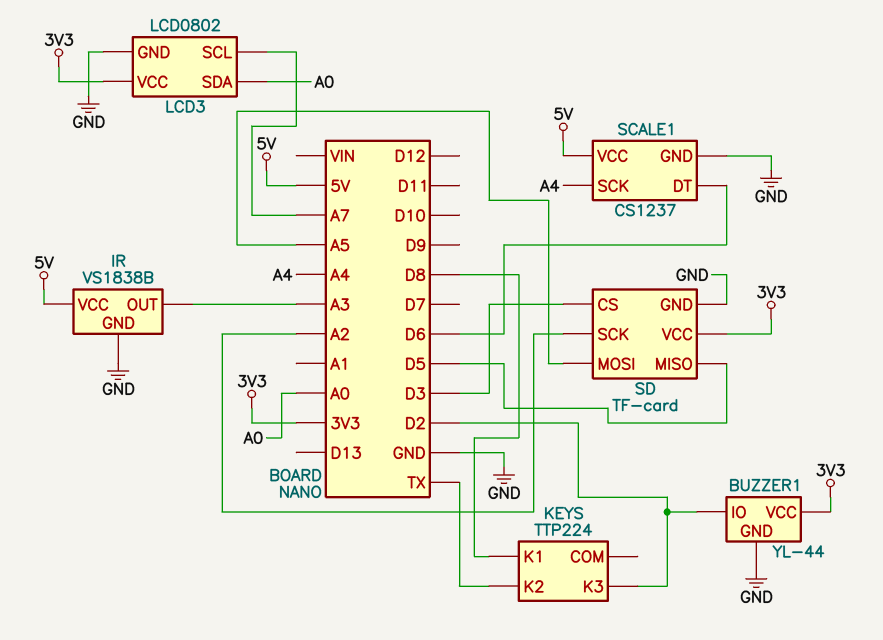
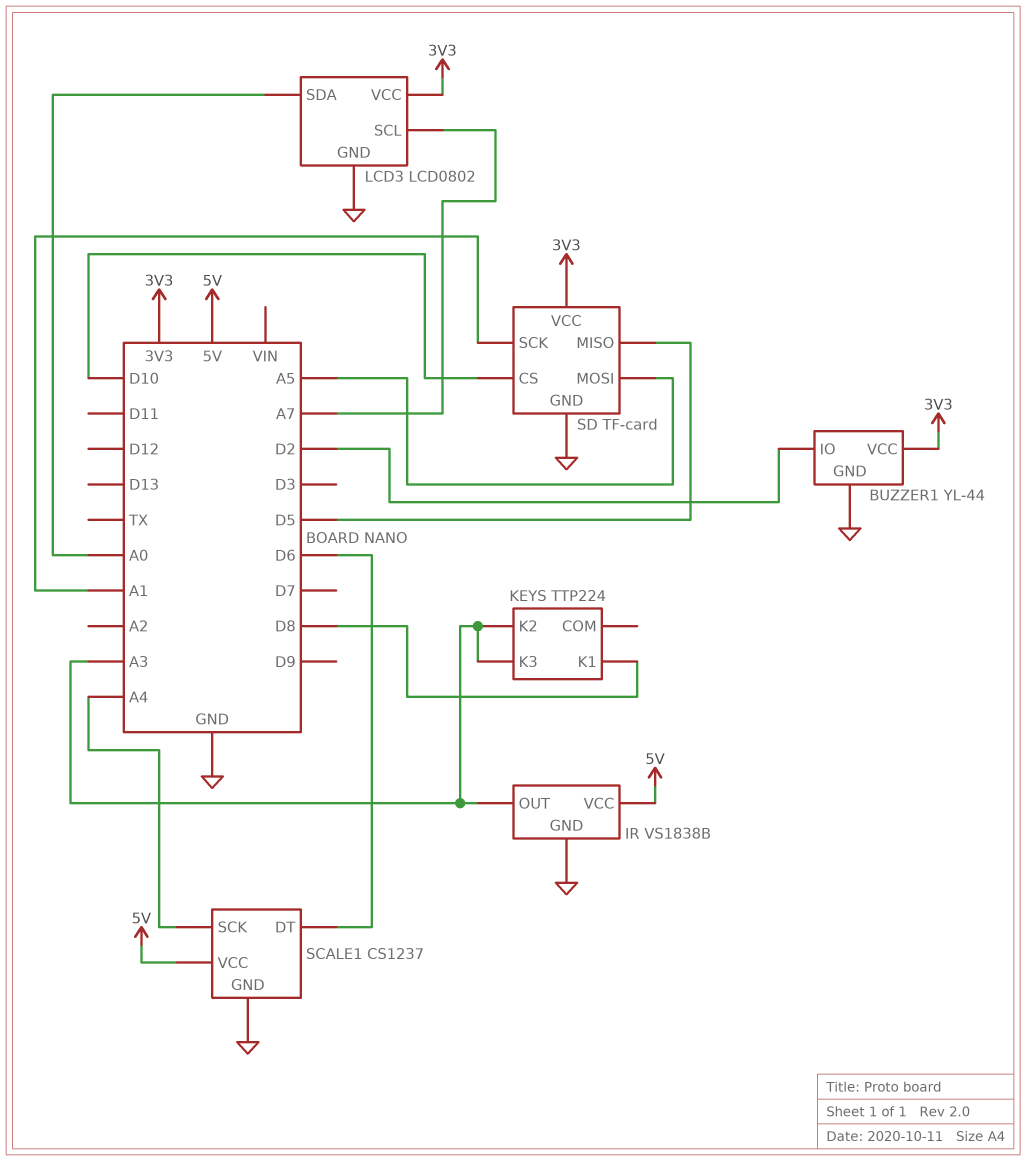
KEYS pin K2: TX -> A3
KEYS pin K3: D2 -> A3
SD pin CS: D3 -> D10
SD pin SCK: A2 -> A1

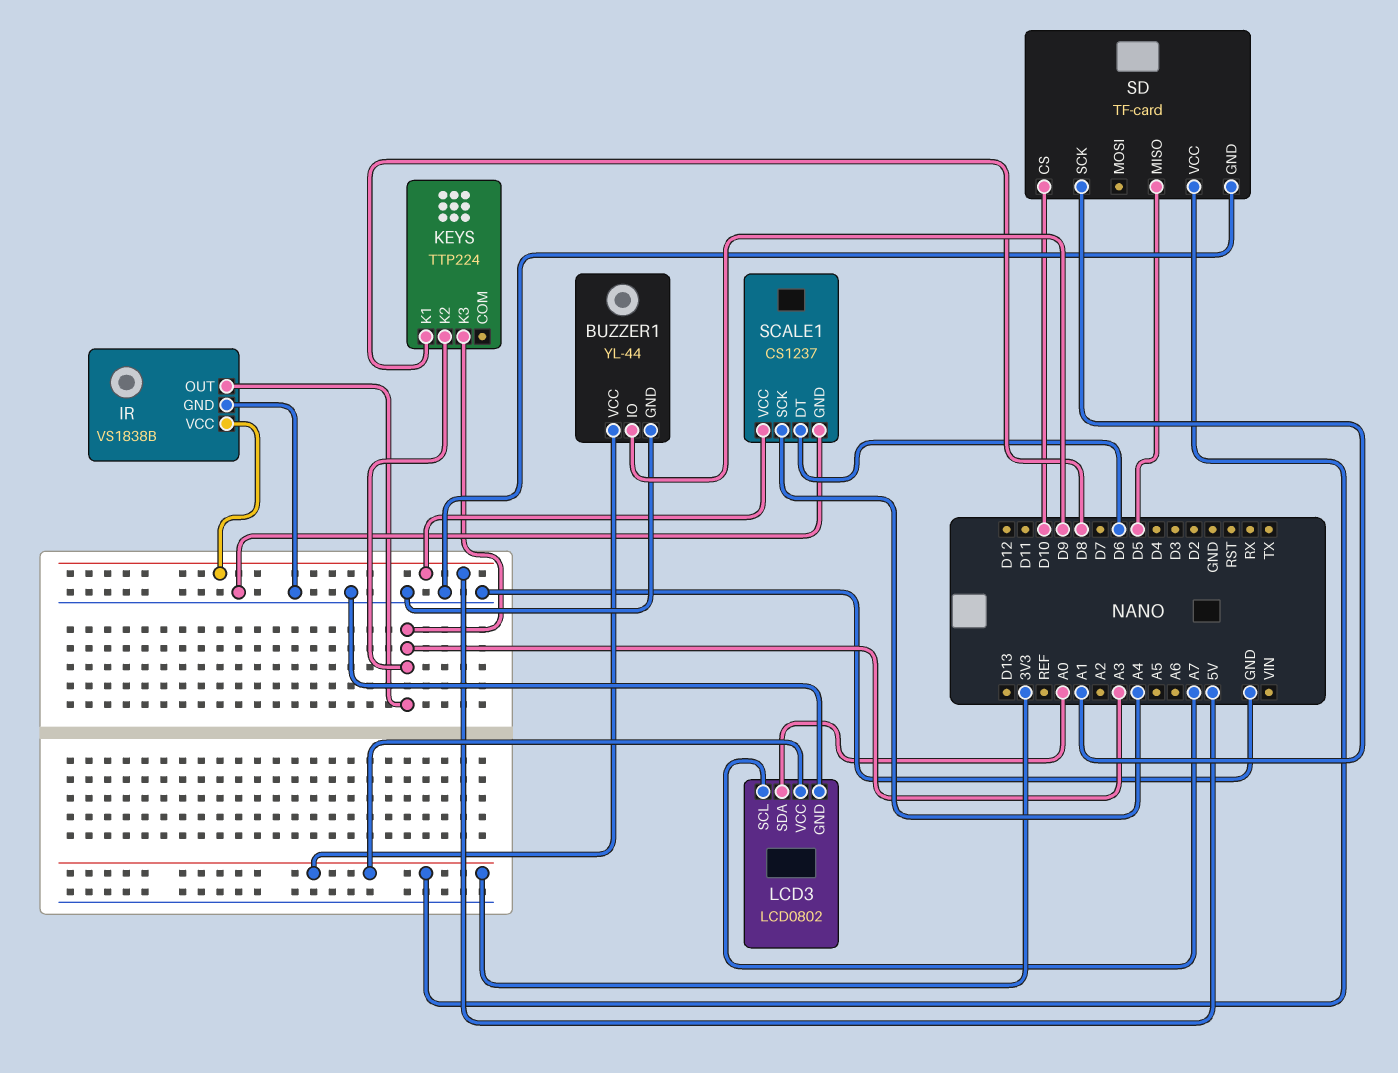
BUZZER1 pin IO: D2 -> D9
SD pin MOSI: A5 -> none

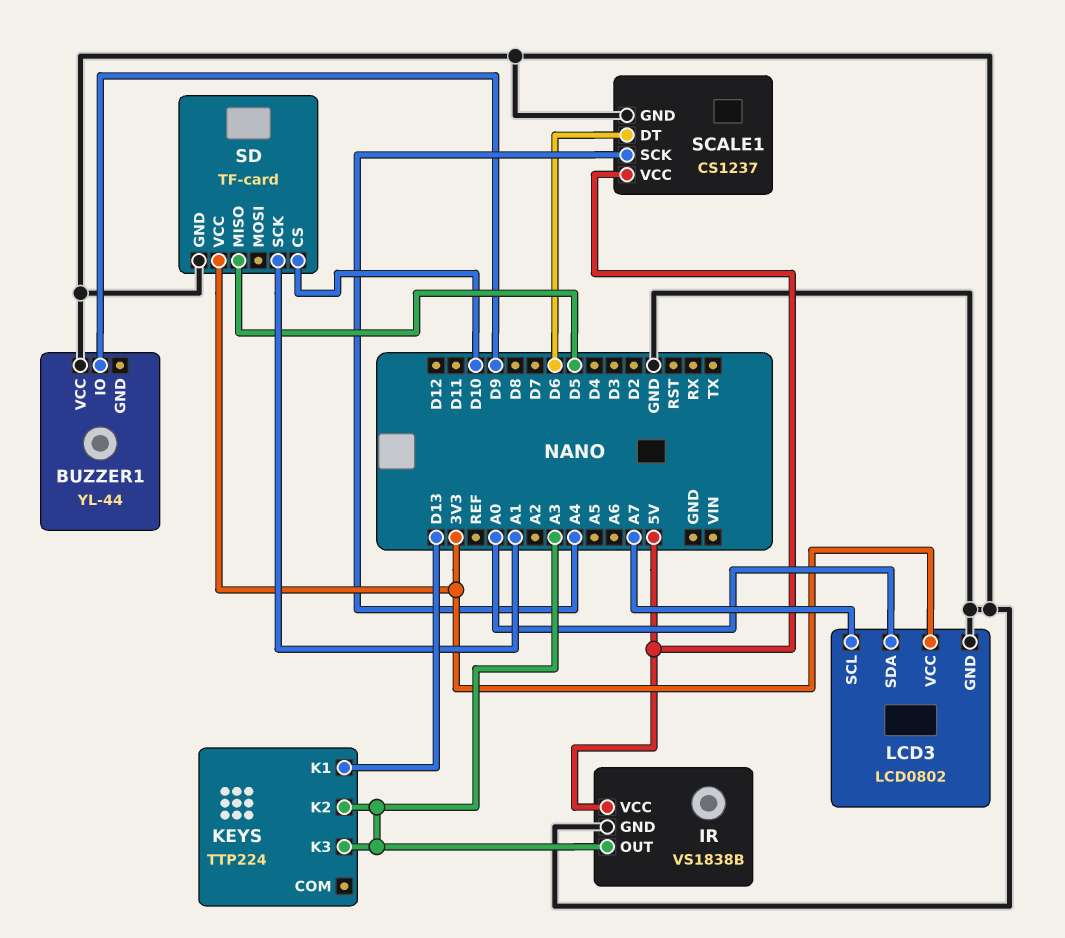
BUZZER1 pin GND: GND -> none
BUZZER1 pin VCC: 3V3 -> GND
KEYS pin K1: D8 -> D13

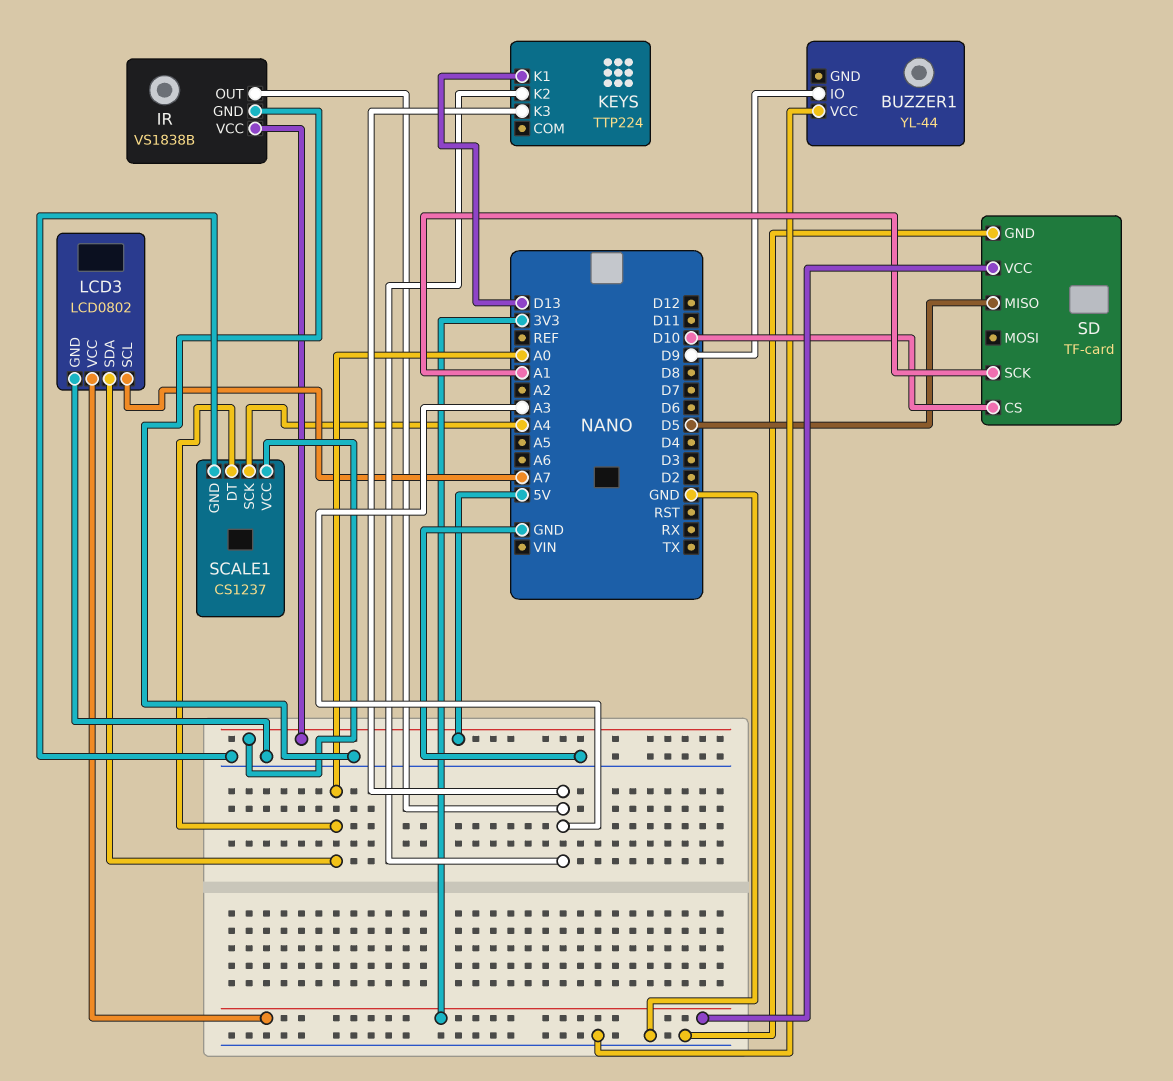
SCALE1 pin DT: D6 -> A0

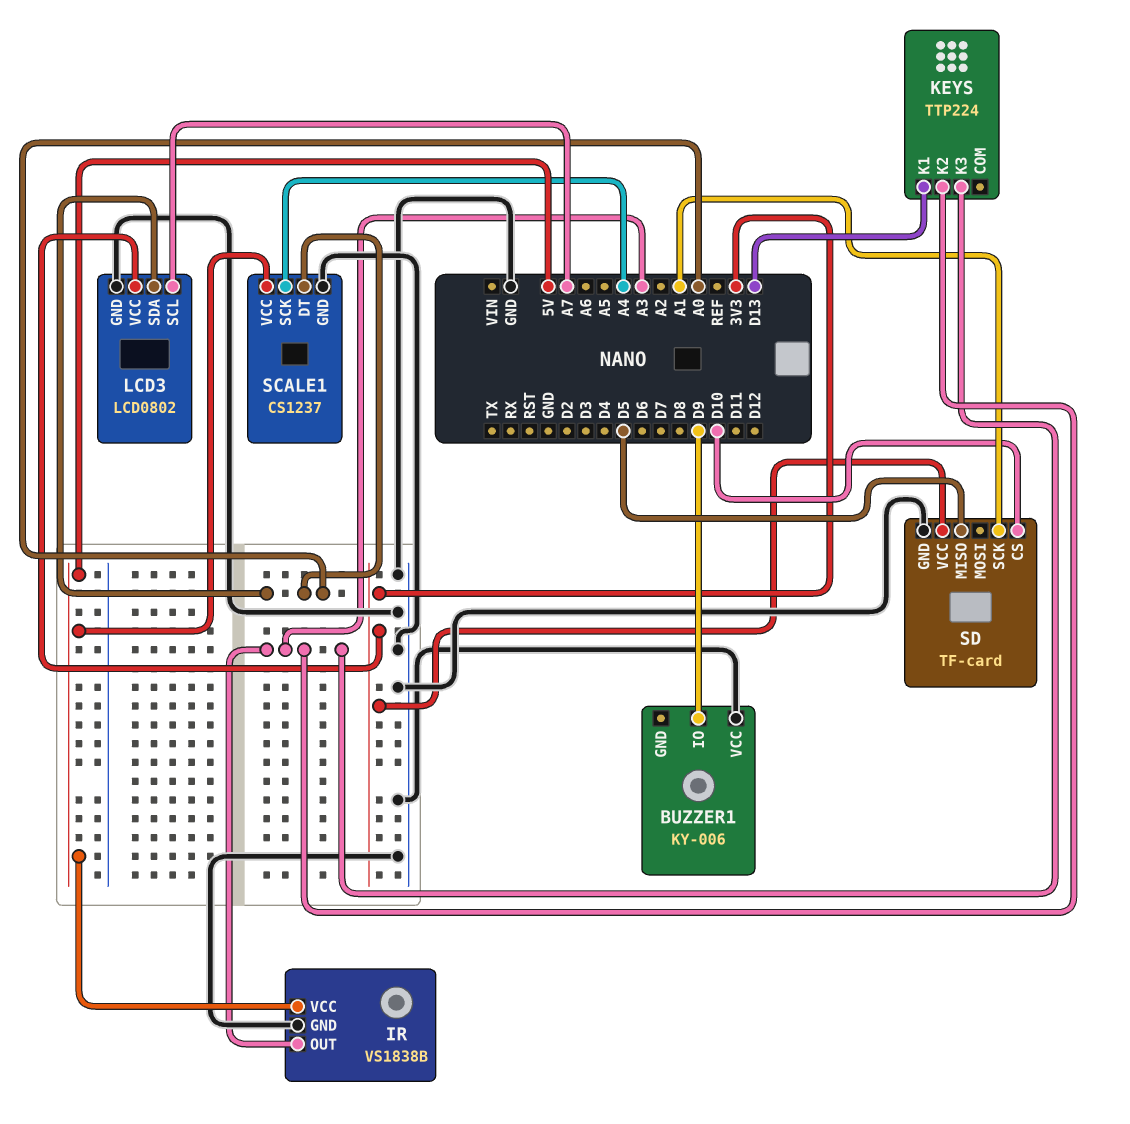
BUZZER1: YL-44 -> KY-006

